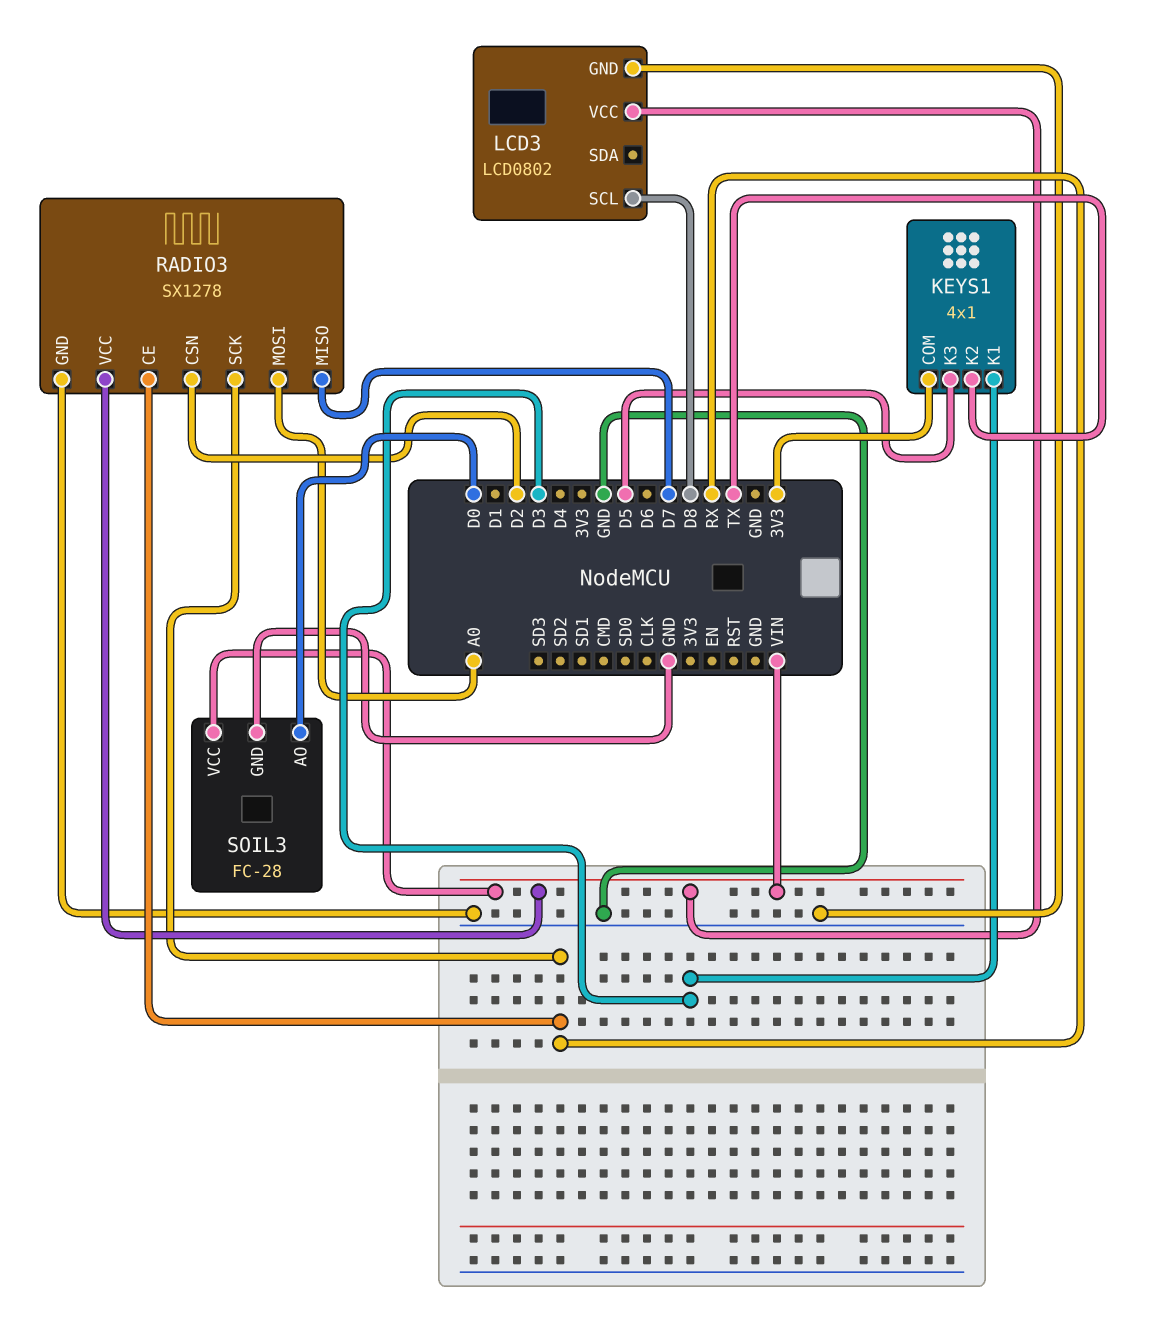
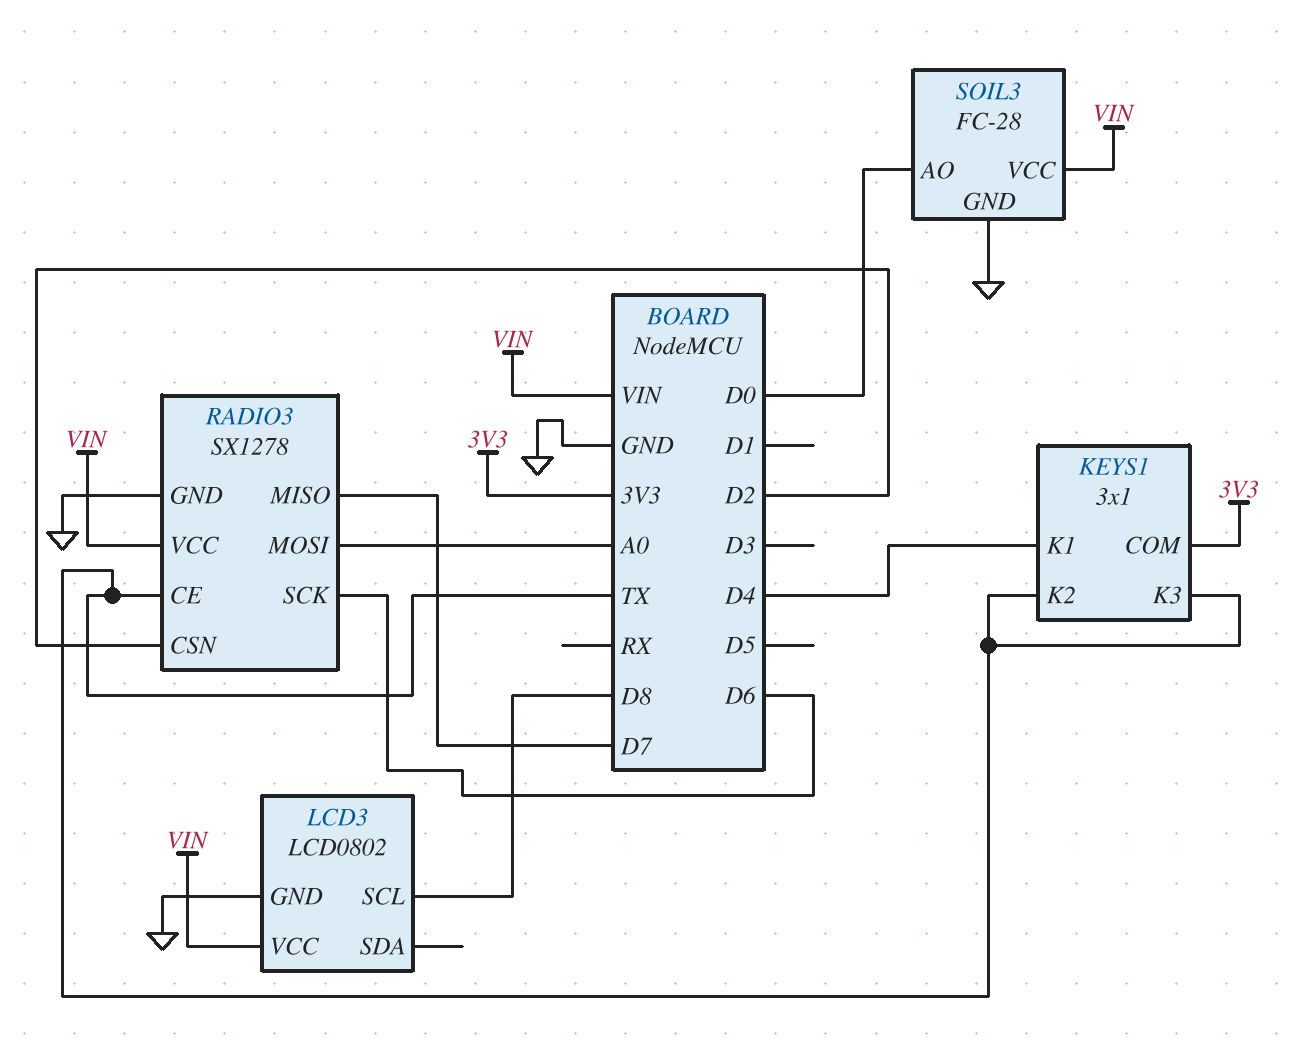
KEYS1: 4x1 -> 3x1
KEYS1 pin K1: D3 -> D4
KEYS1 pin K3: D5 -> TX
RADIO3 pin CE: RX -> TX
RADIO3 pin SCK: RX -> D6

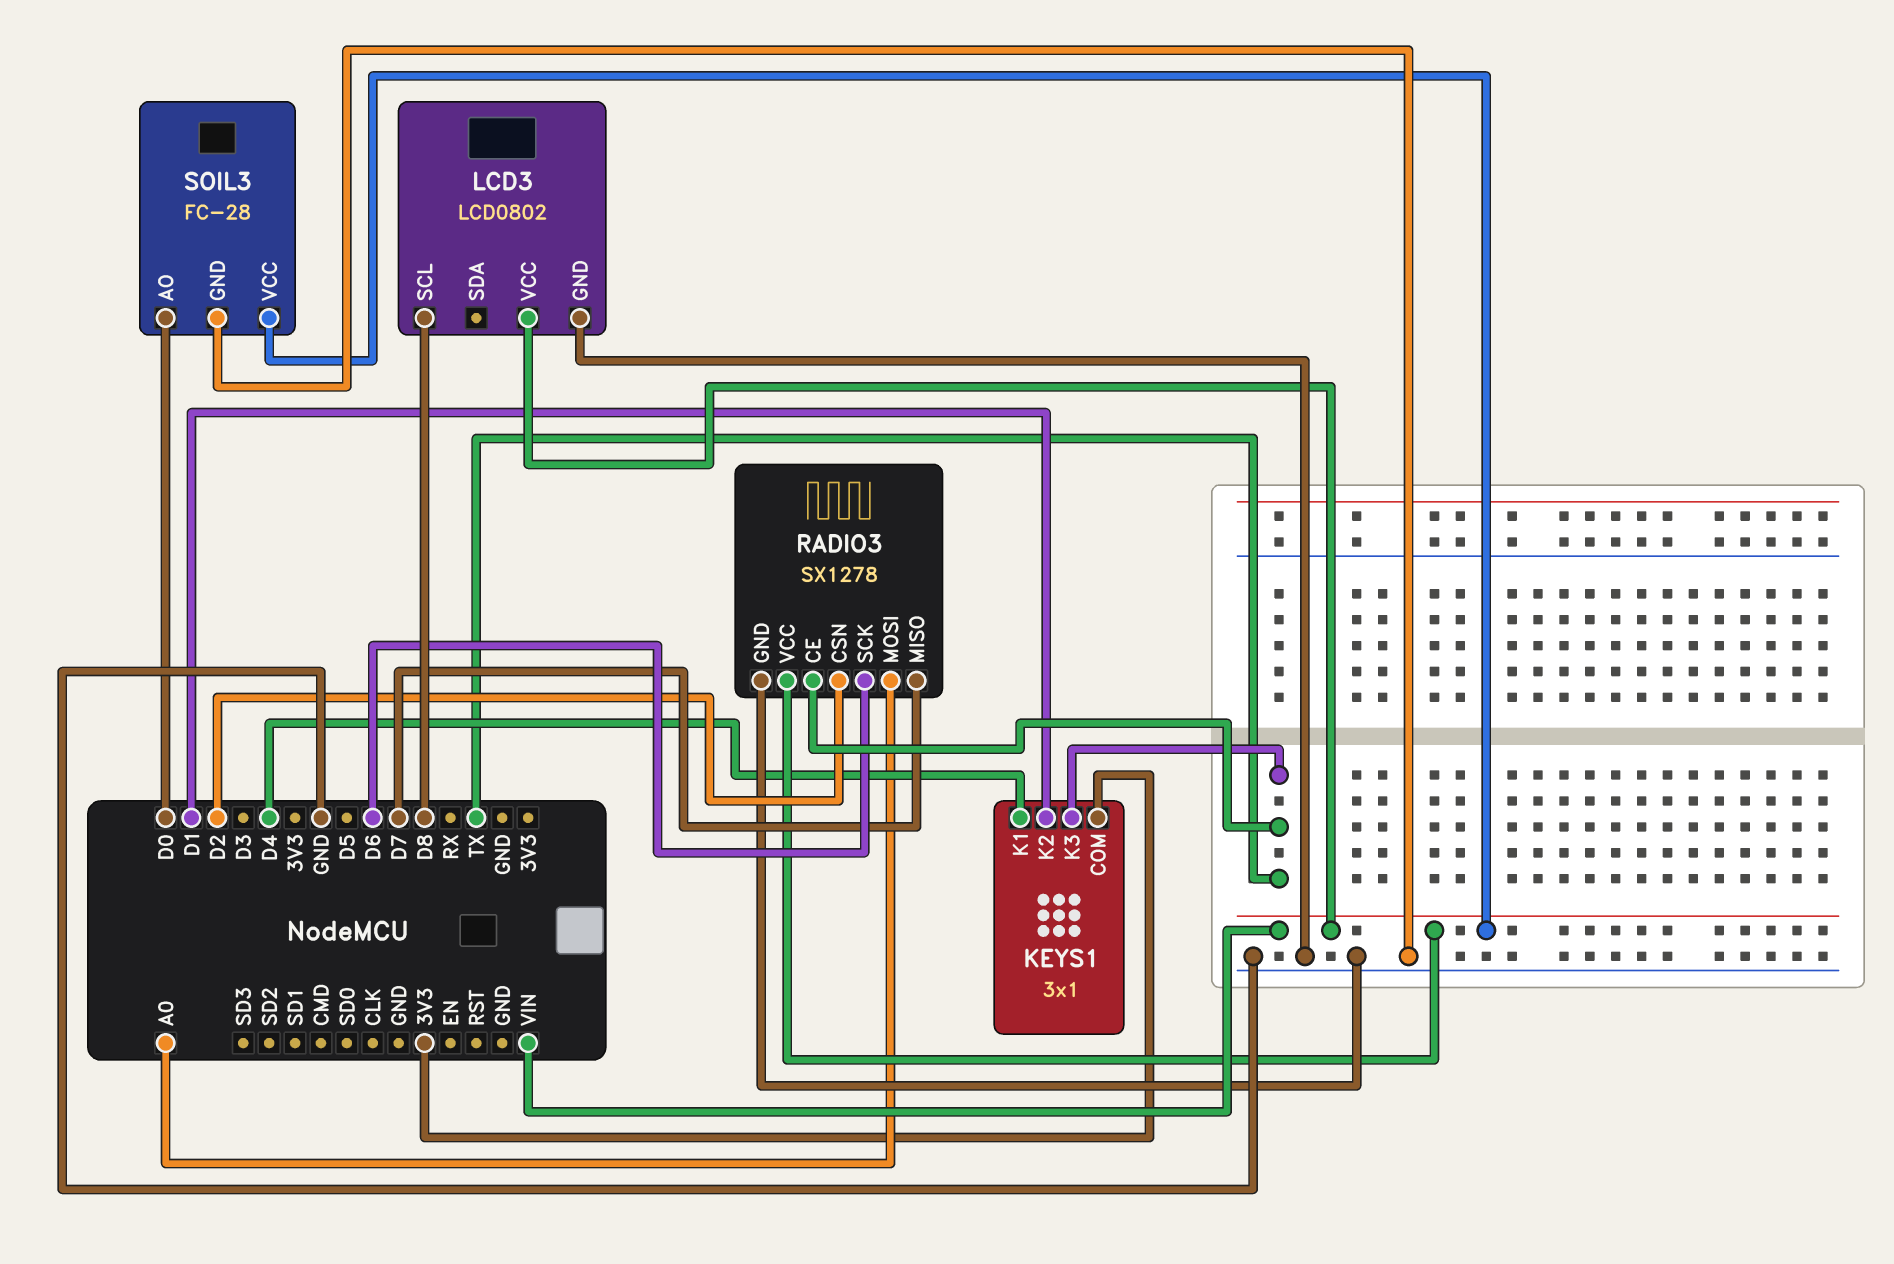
KEYS1 pin K2: TX -> D1

